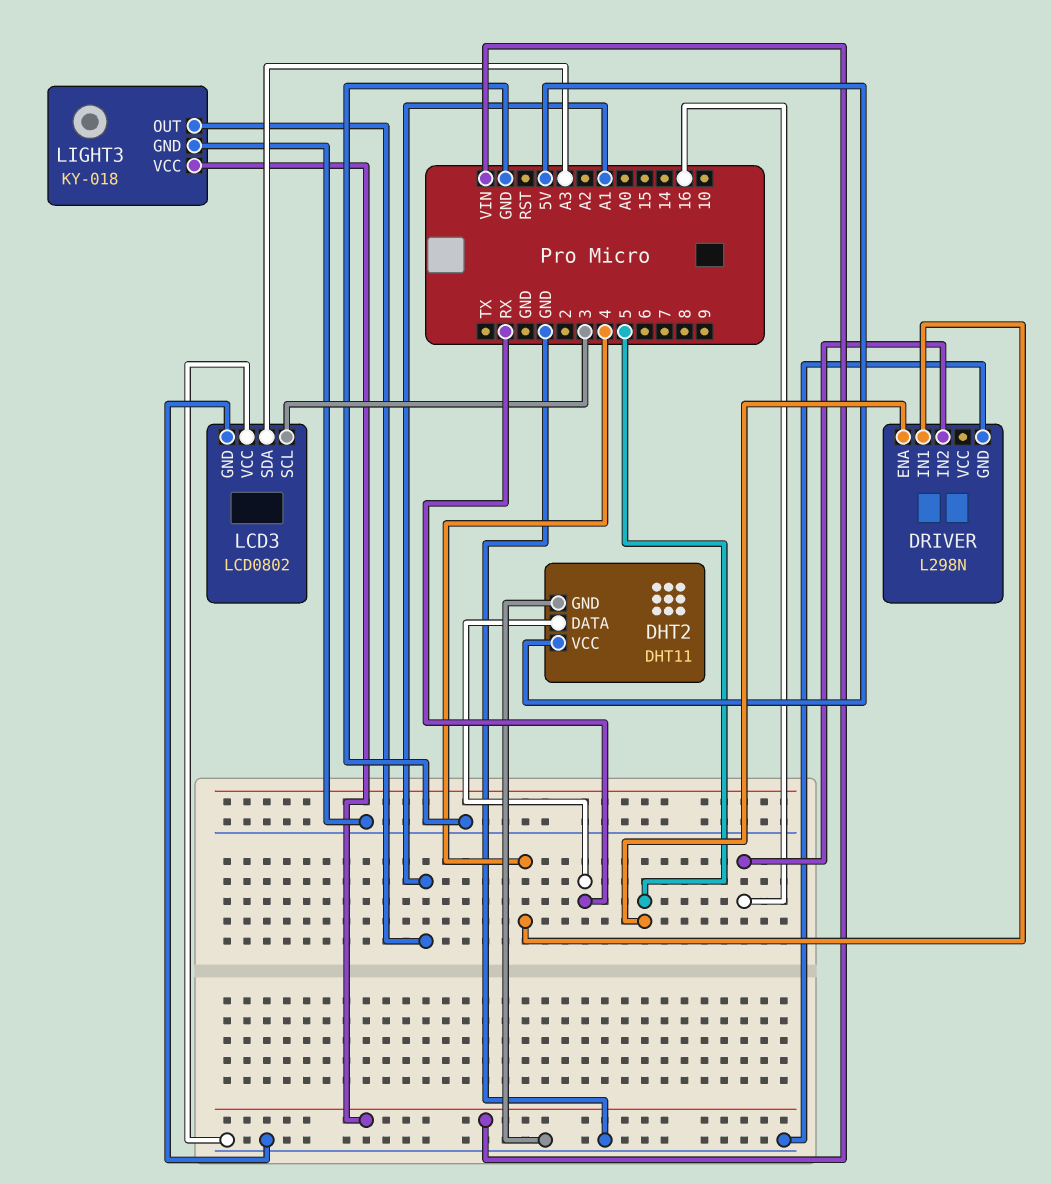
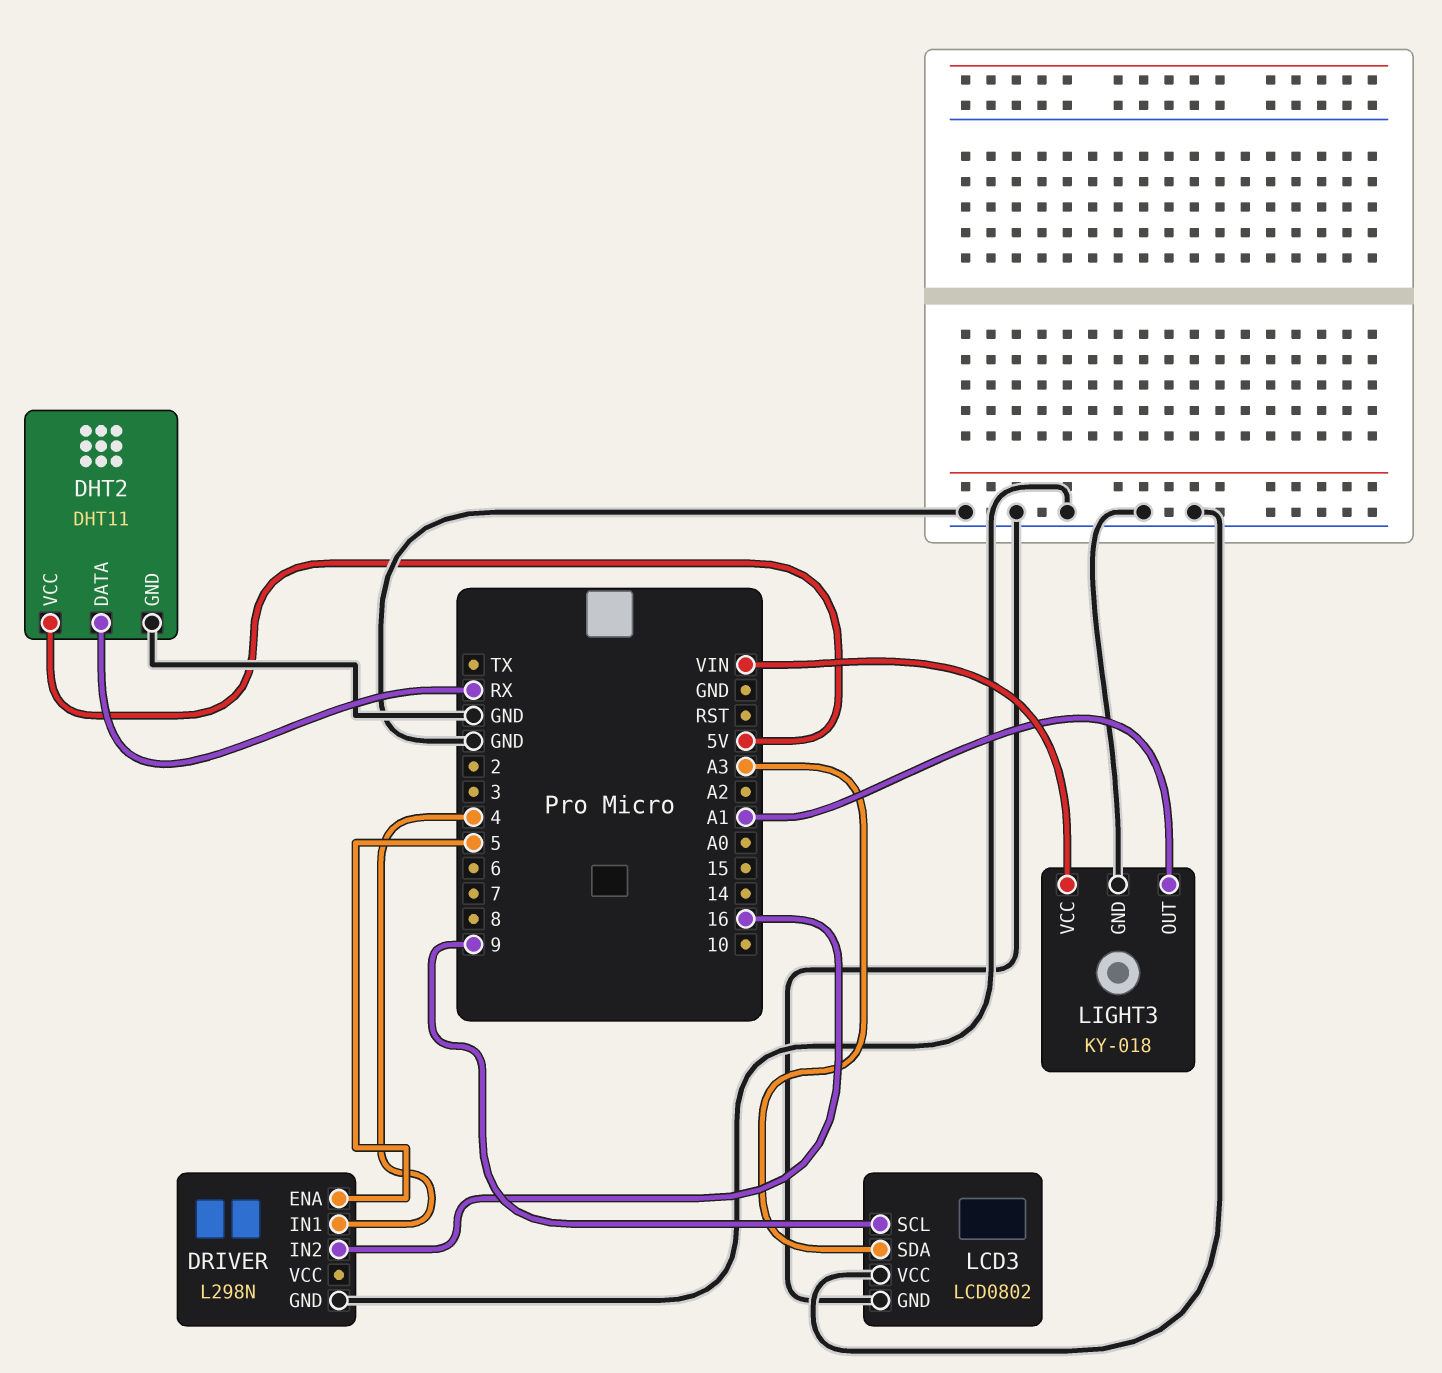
LCD3 pin SCL: 3 -> 9

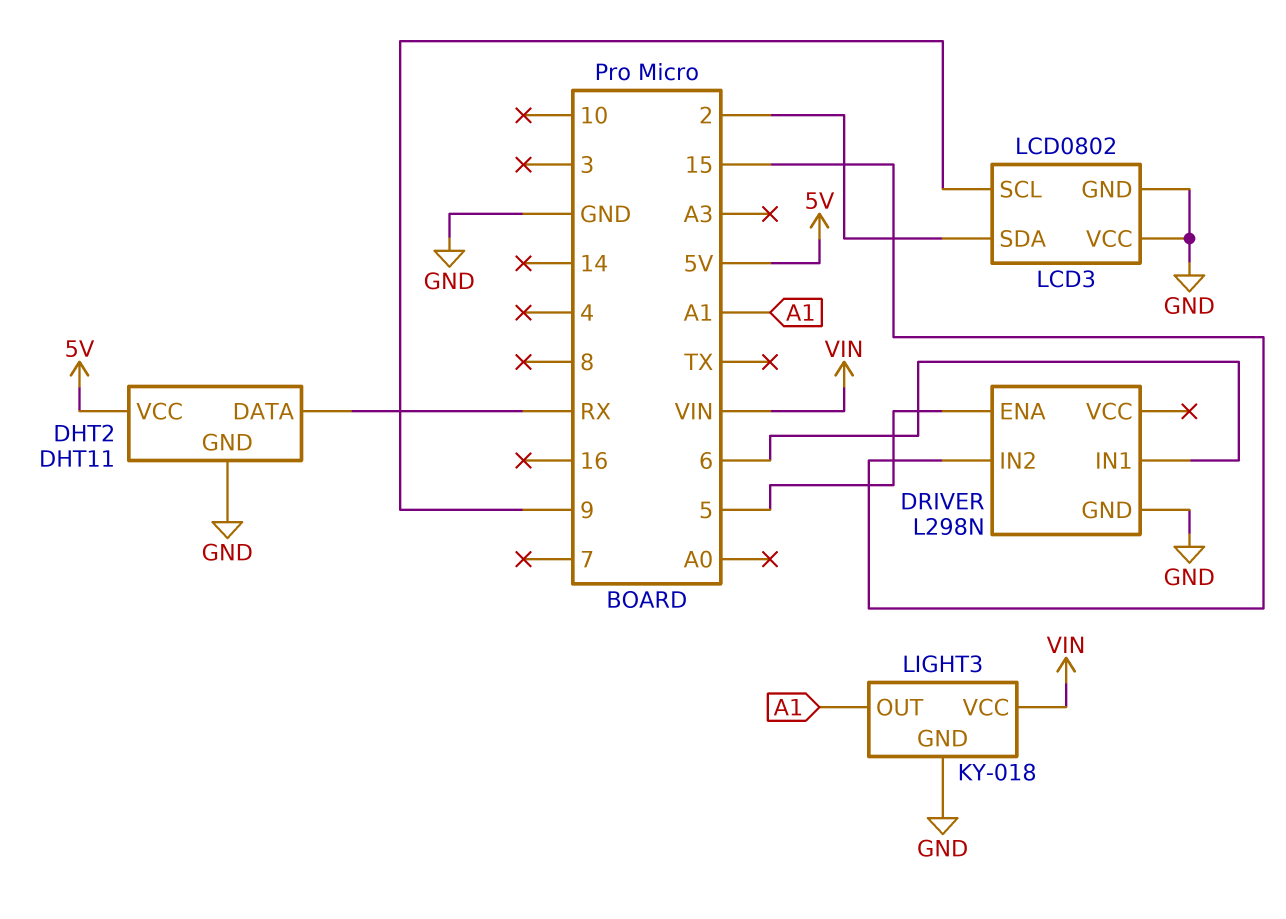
DRIVER pin IN1: 4 -> 6
DRIVER pin IN2: 16 -> 15
LCD3 pin SDA: A3 -> 2

